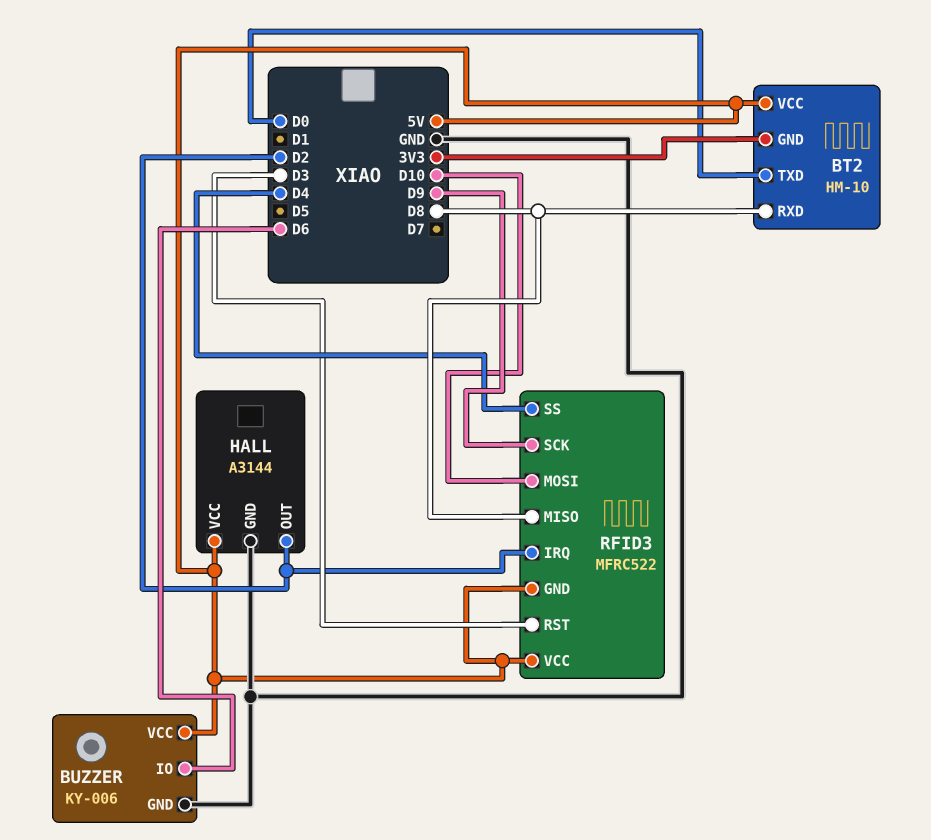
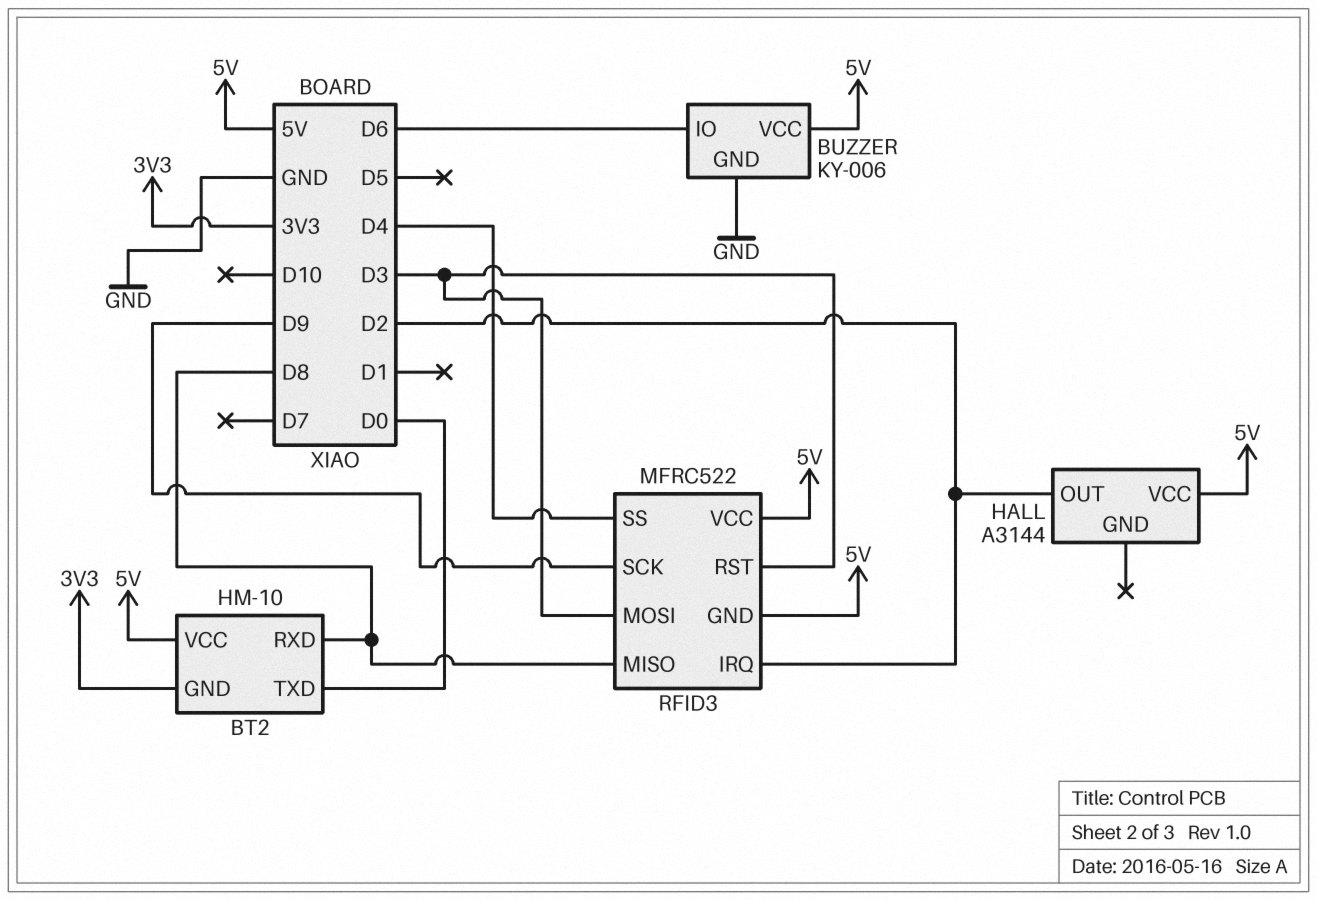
HALL pin GND: GND -> none
RFID3 pin MOSI: D10 -> D3

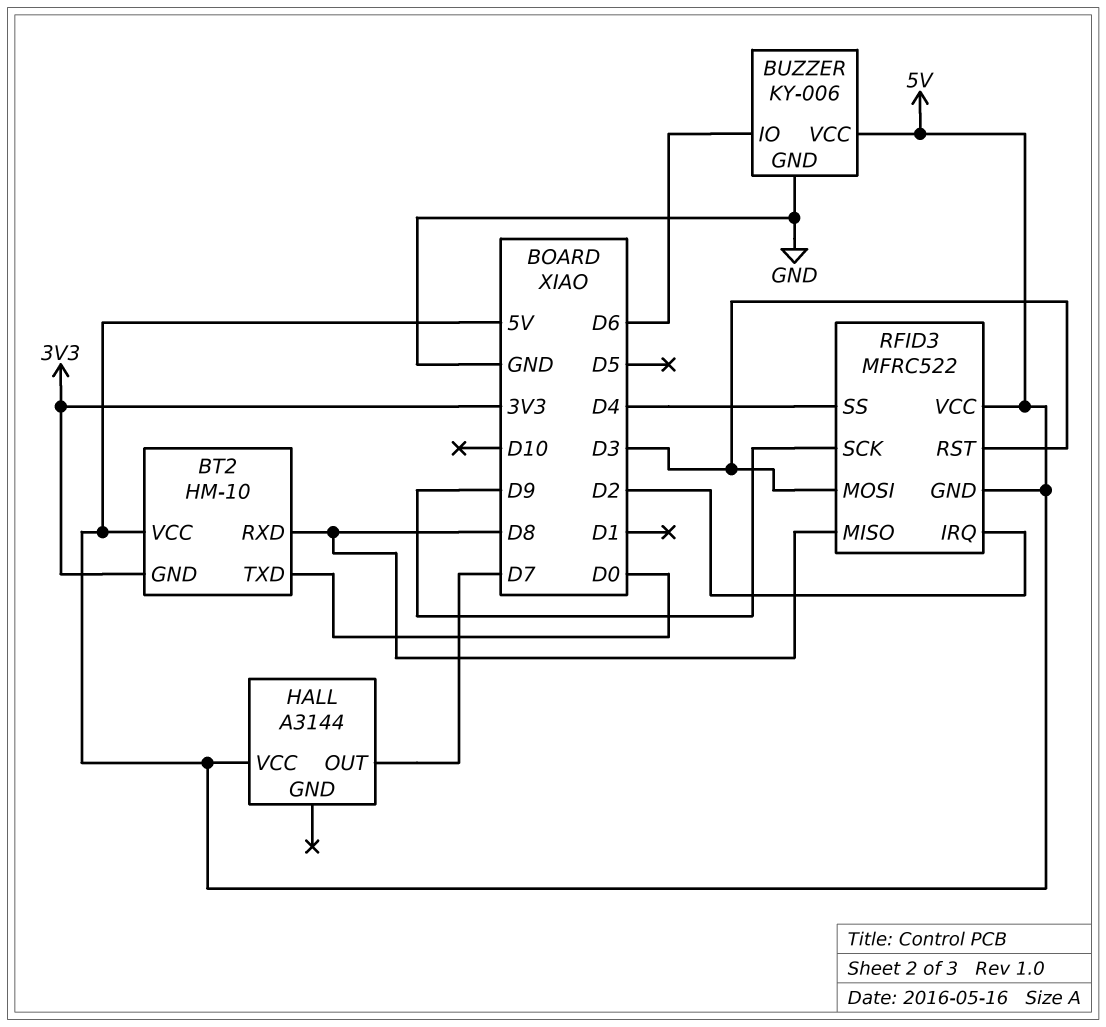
HALL pin OUT: D2 -> D7

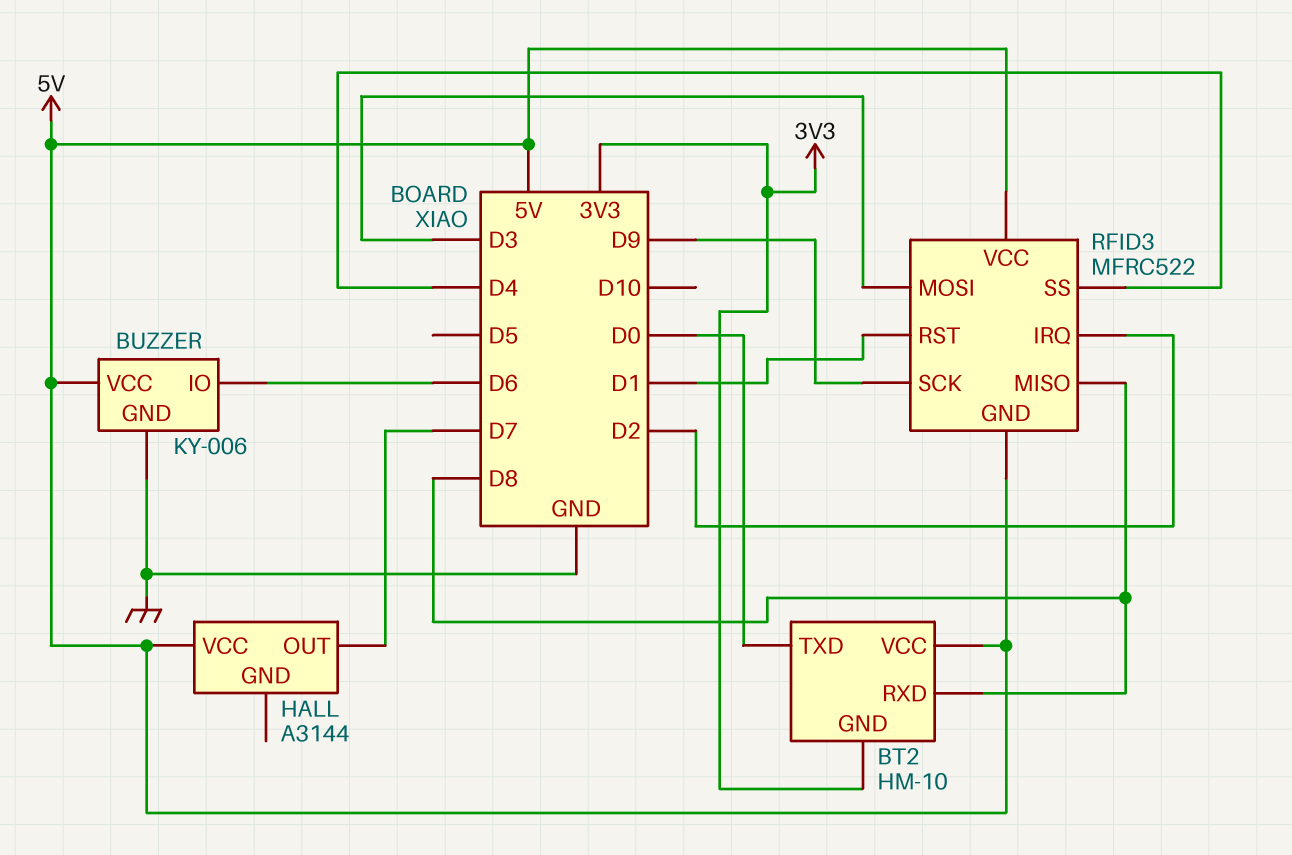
RFID3 pin RST: D3 -> D1

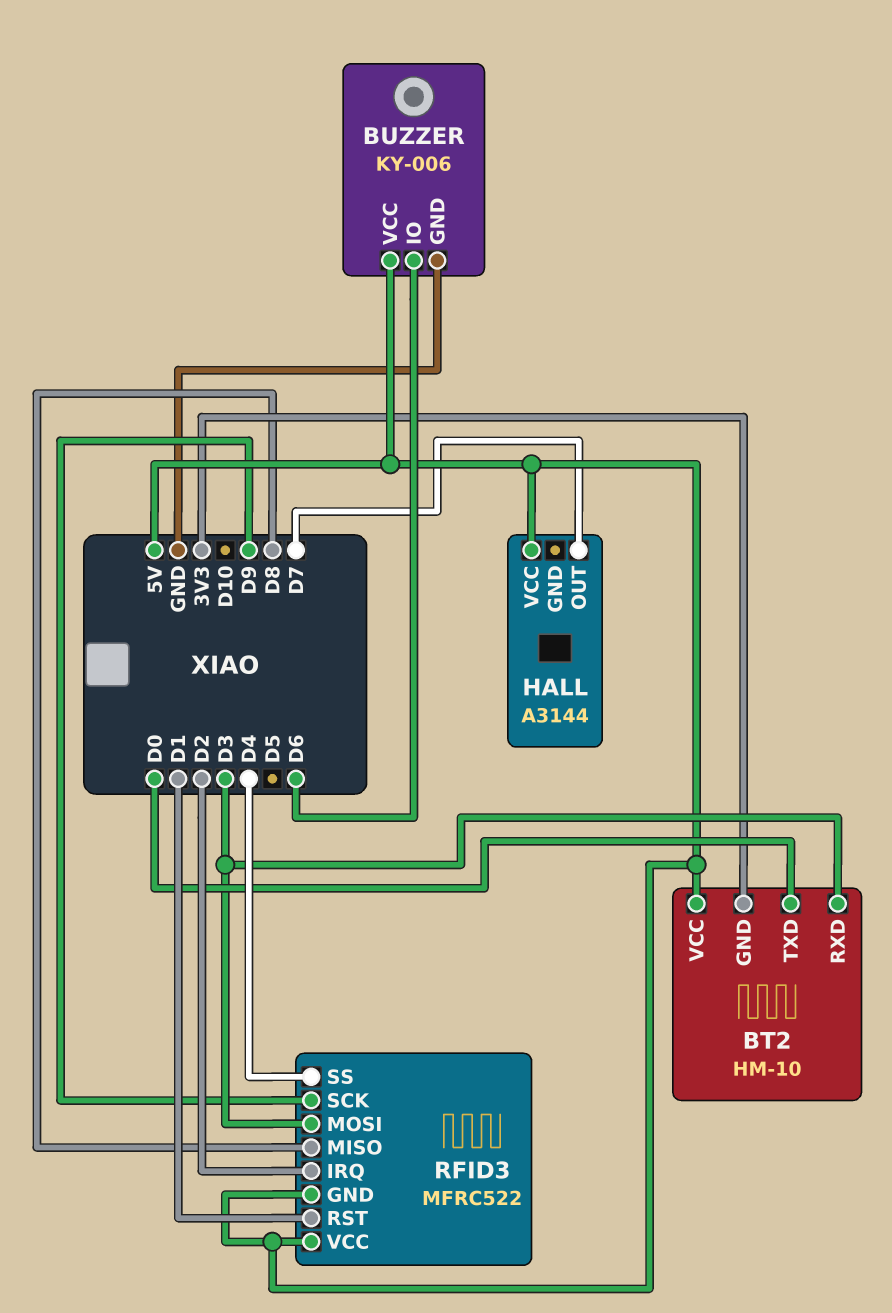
BT2 pin RXD: D8 -> D3

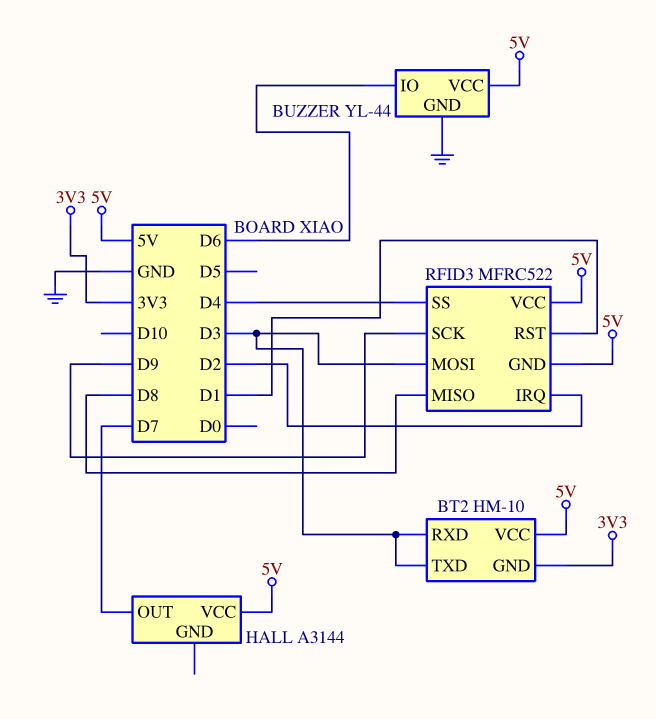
BT2 pin TXD: D0 -> D3
BUZZER: KY-006 -> YL-44

